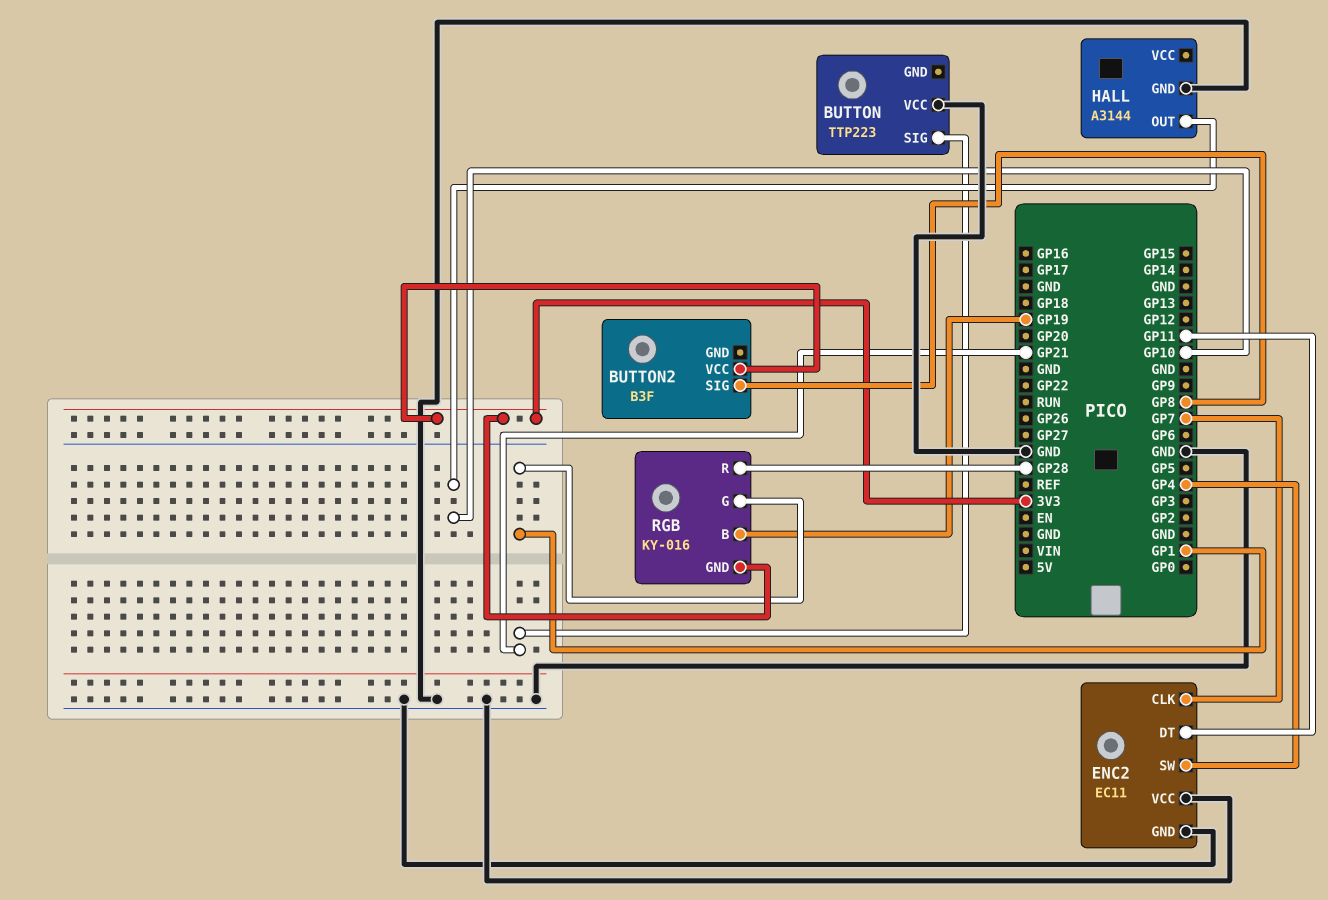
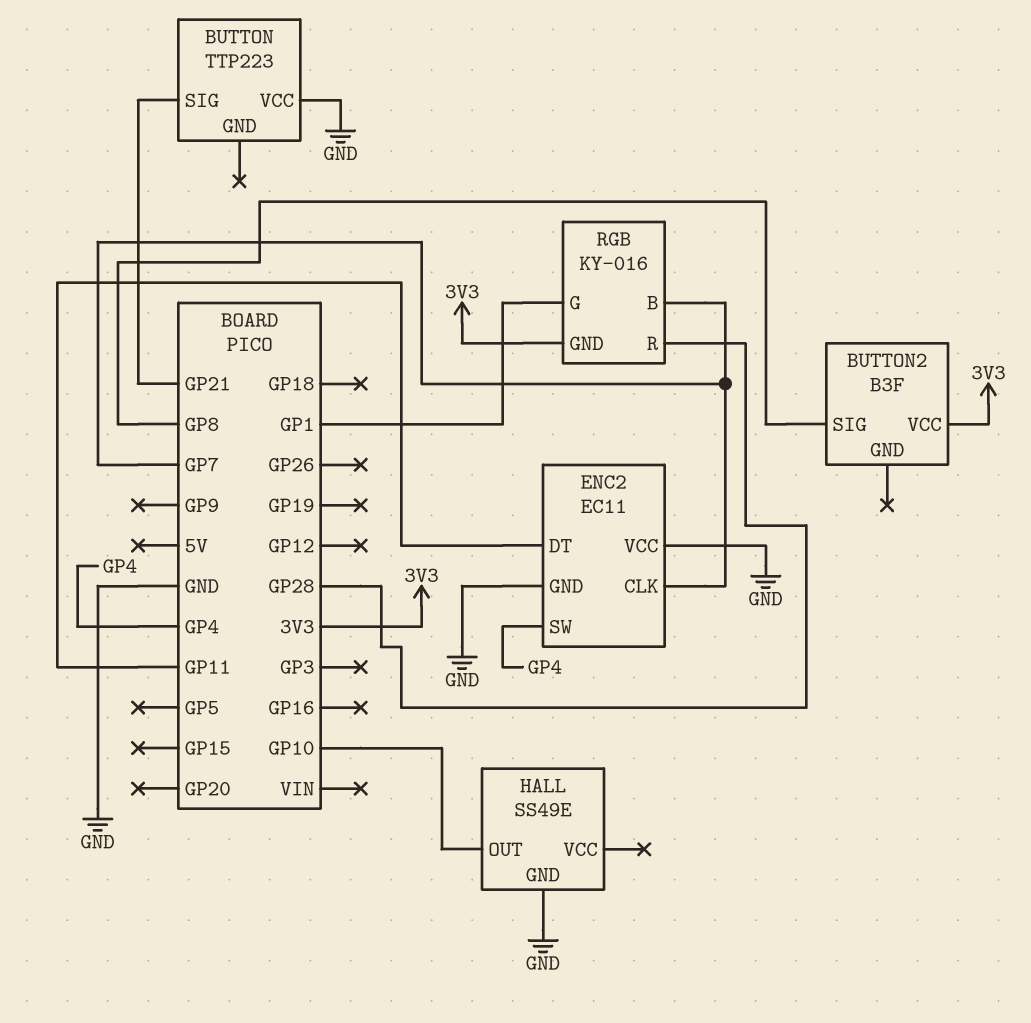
HALL: A3144 -> SS49E
RGB pin B: GP19 -> GP7

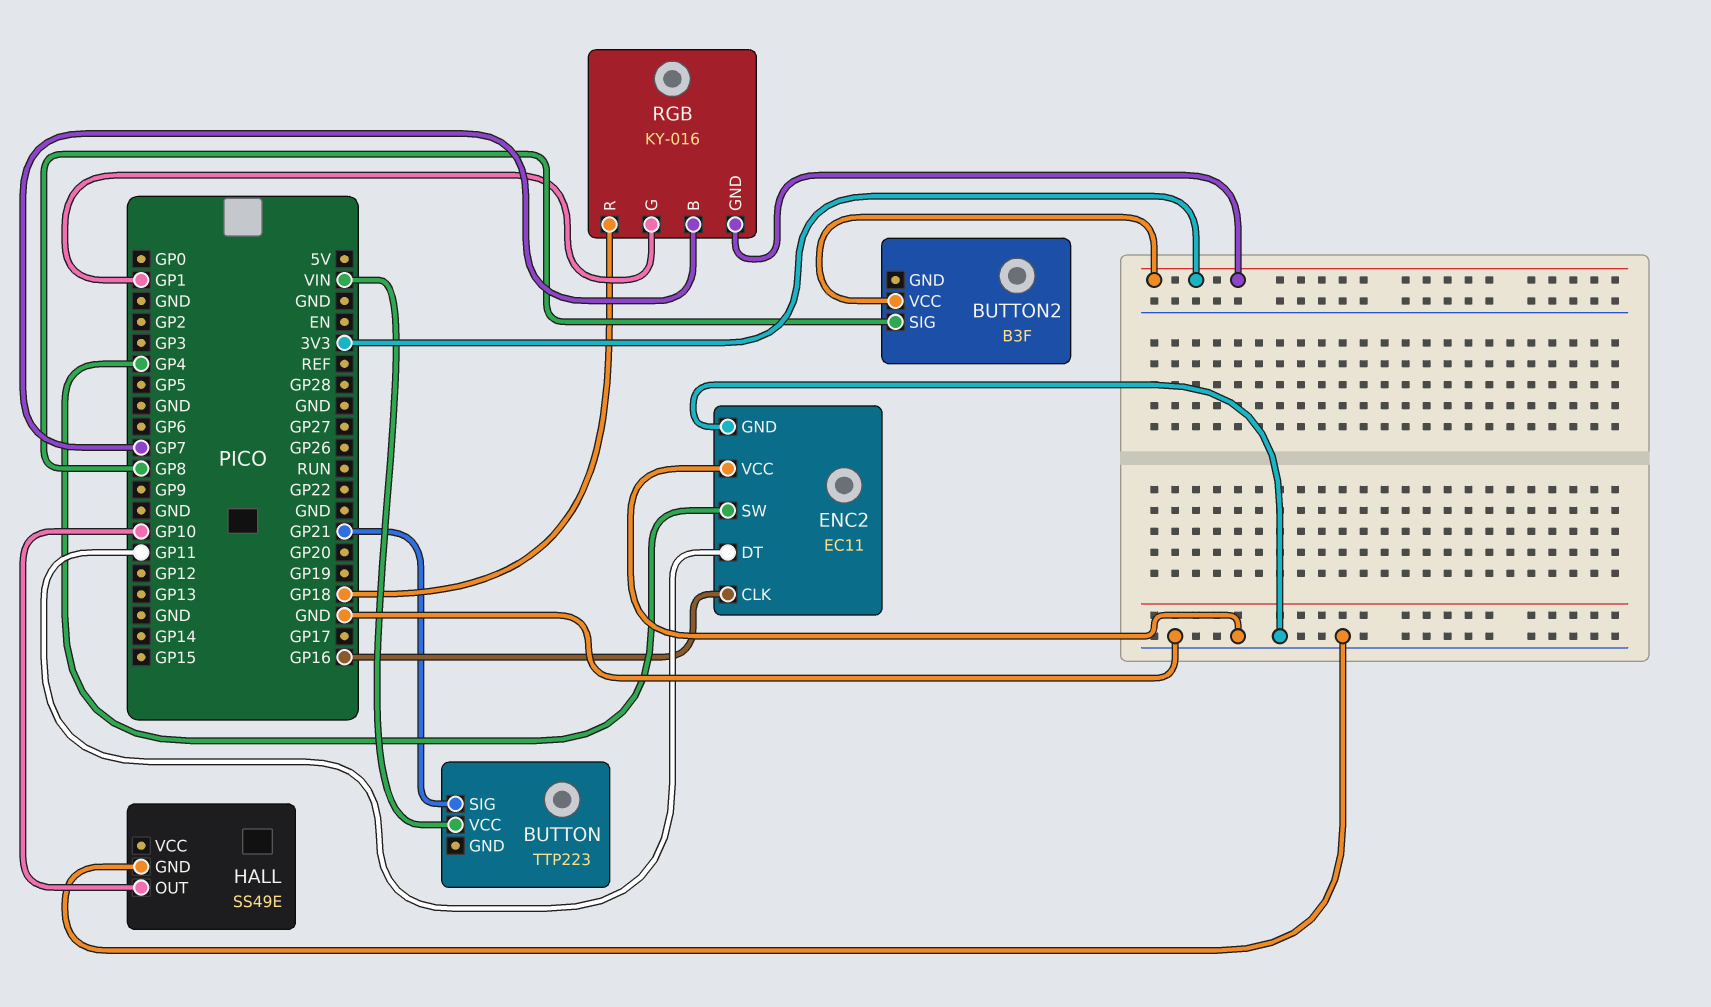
BUTTON pin VCC: GND -> VIN
ENC2 pin CLK: GP7 -> GP16
RGB pin R: GP28 -> GP18

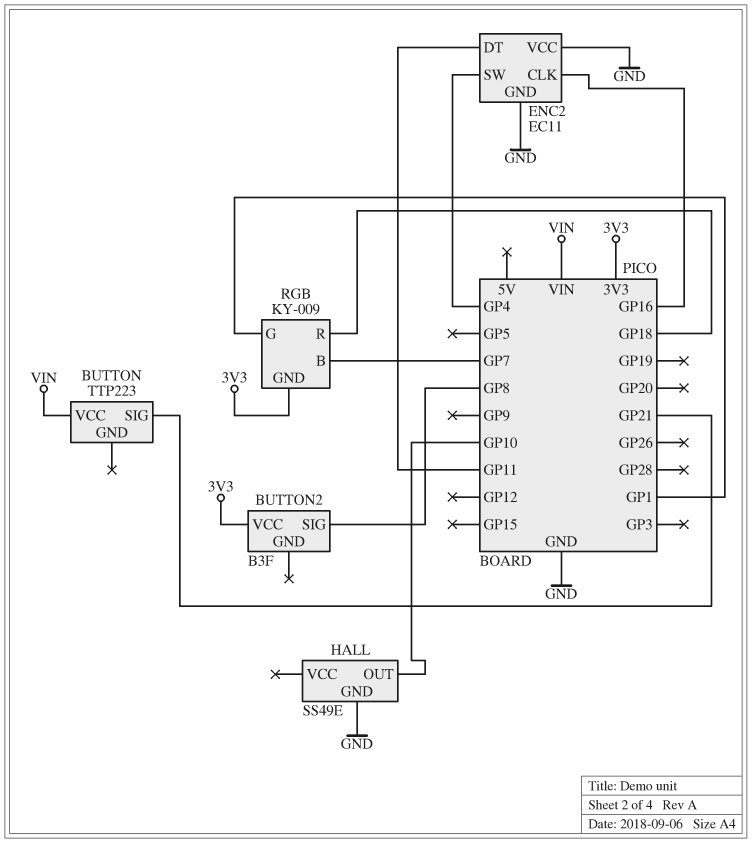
RGB: KY-016 -> KY-009

